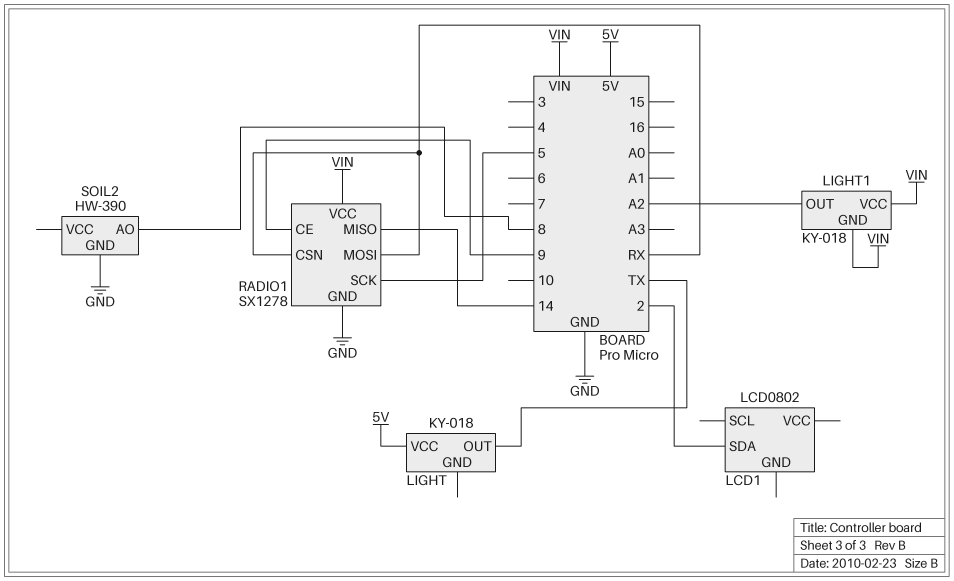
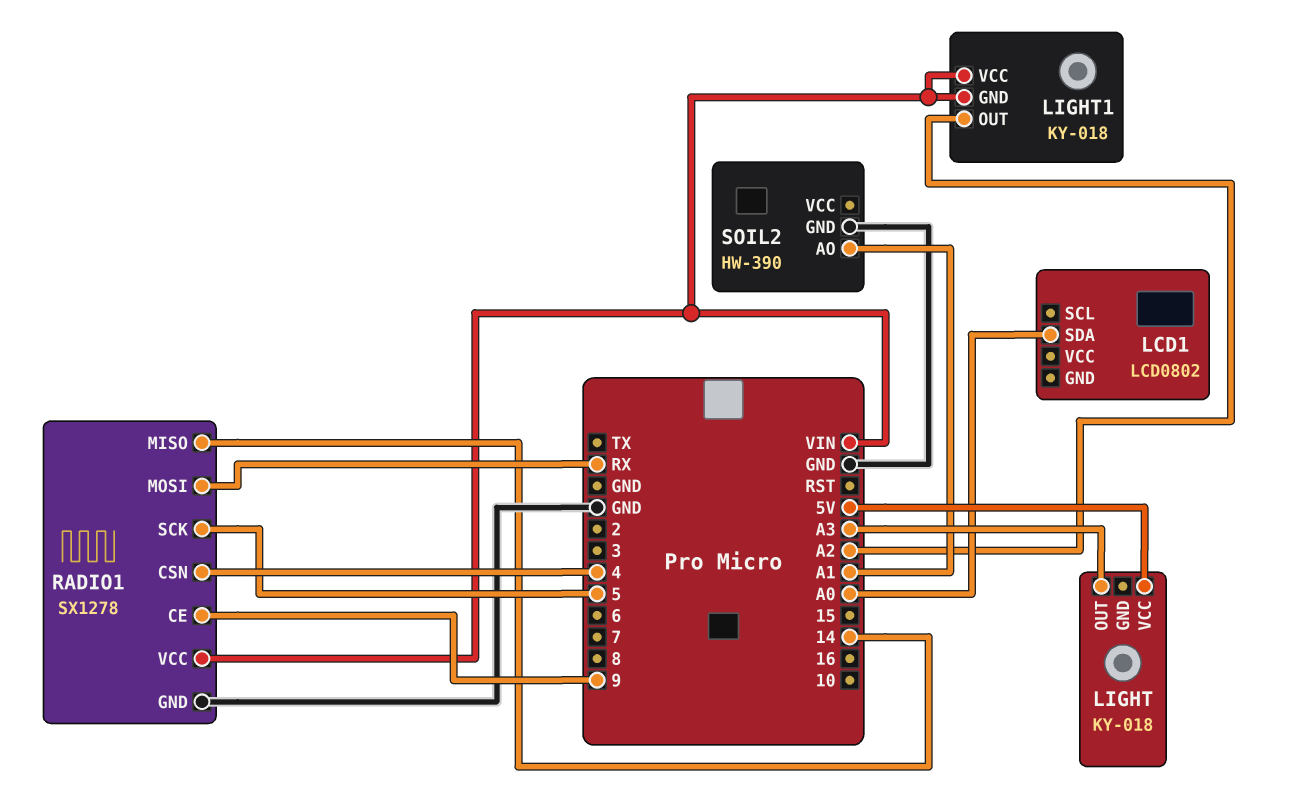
LCD1 pin SDA: 2 -> A0
LIGHT pin OUT: TX -> A3
RADIO1 pin CSN: RX -> 4
SOIL2 pin AO: 8 -> A1

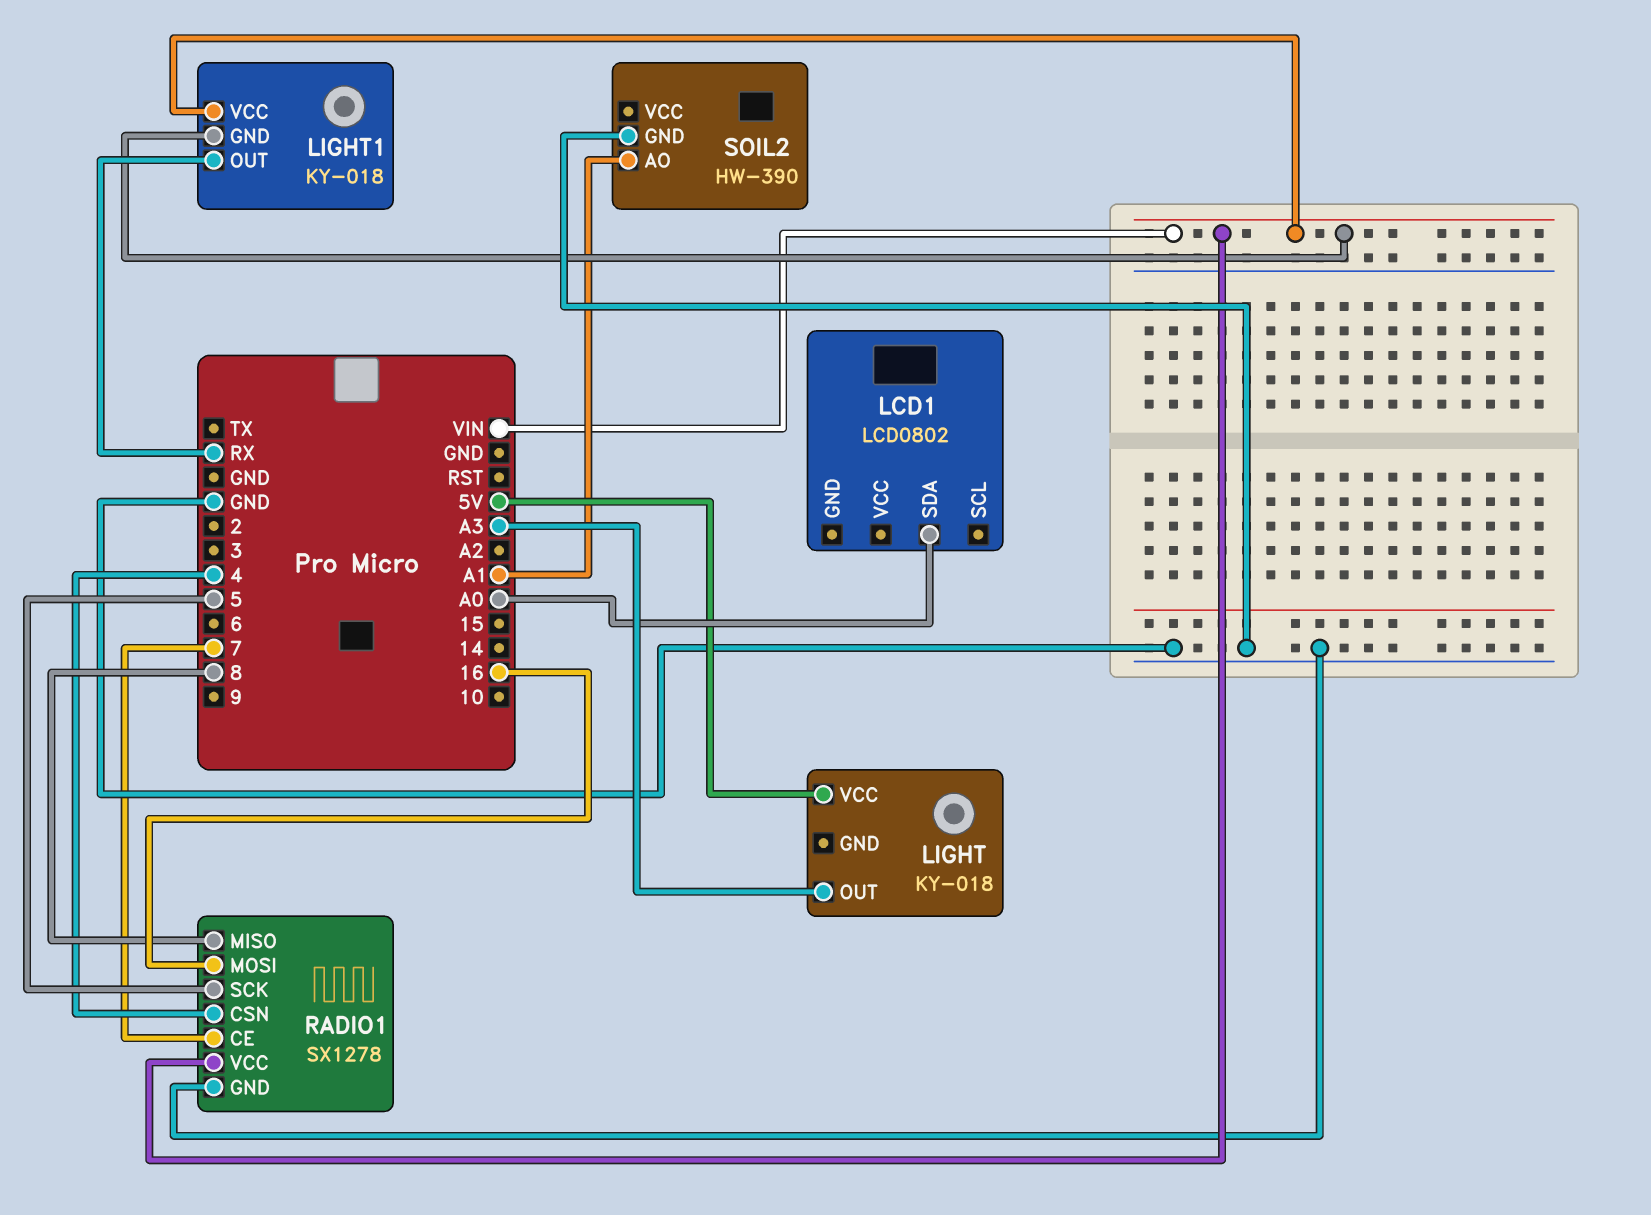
LIGHT1 pin OUT: A2 -> RX
RADIO1 pin CE: 9 -> 7
RADIO1 pin MISO: 14 -> 8
RADIO1 pin MOSI: RX -> 16

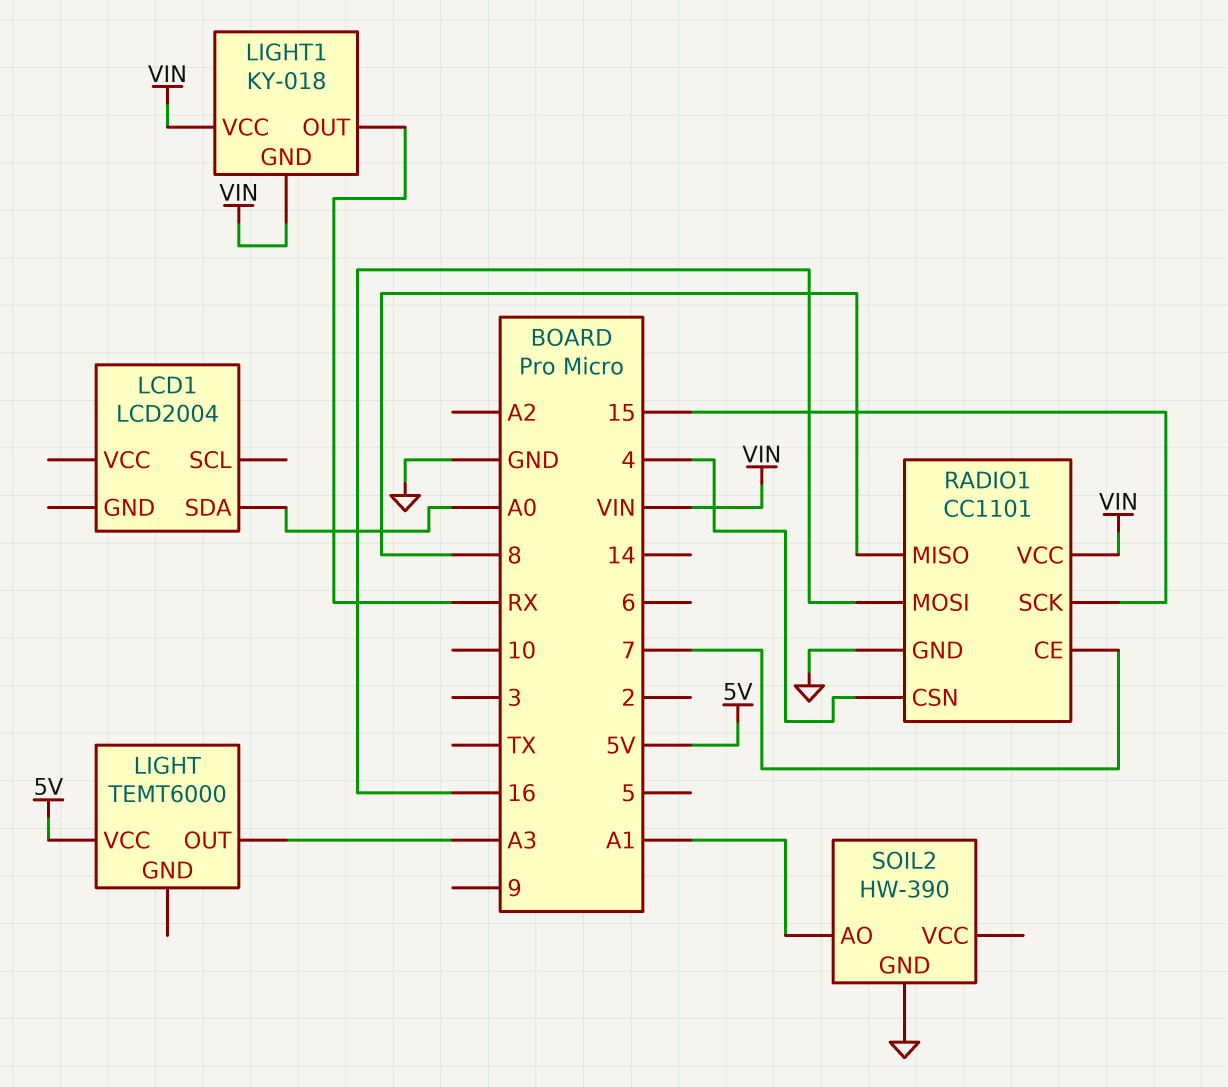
LCD1: LCD0802 -> LCD2004
LIGHT: KY-018 -> TEMT6000
RADIO1: SX1278 -> CC1101
RADIO1 pin SCK: 5 -> 15

